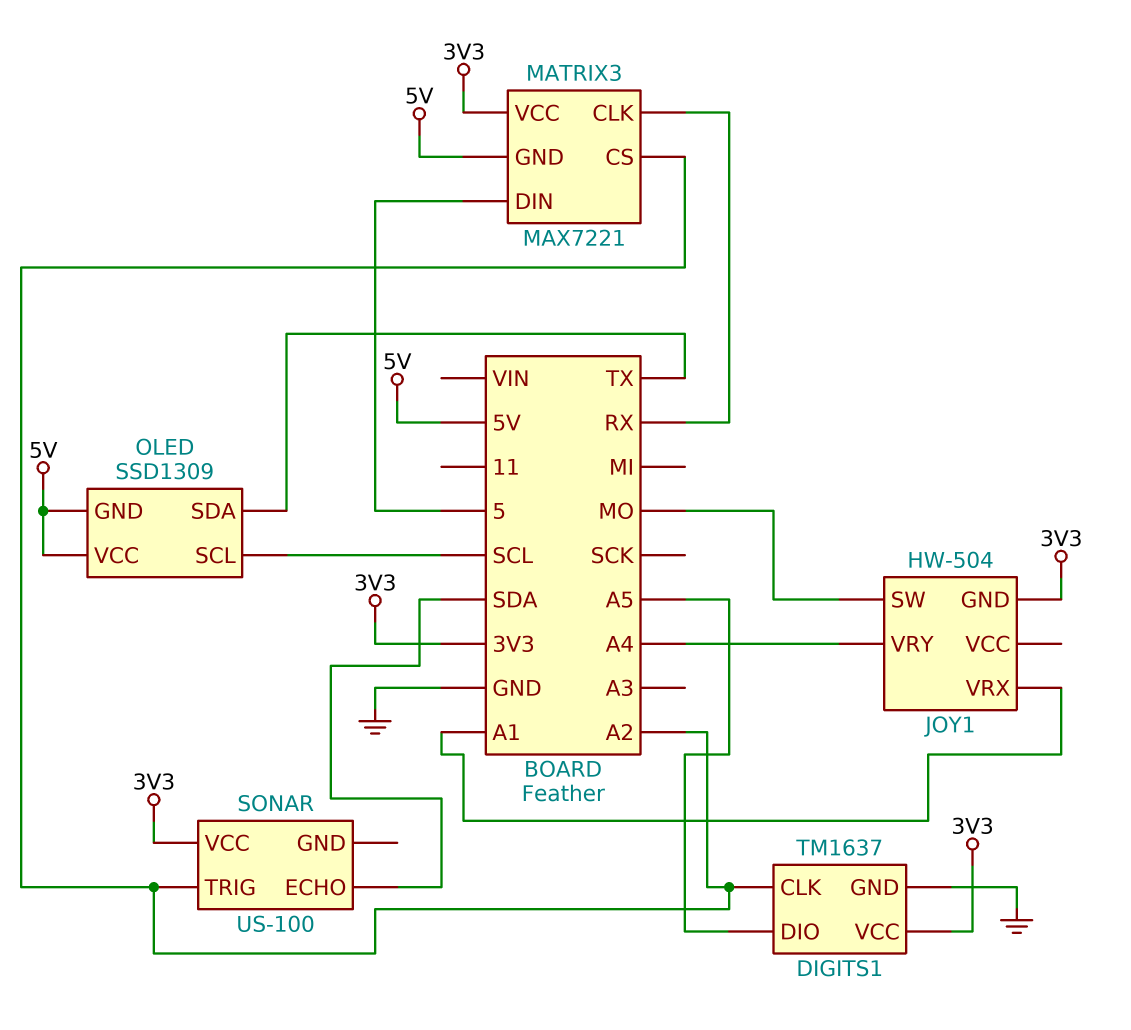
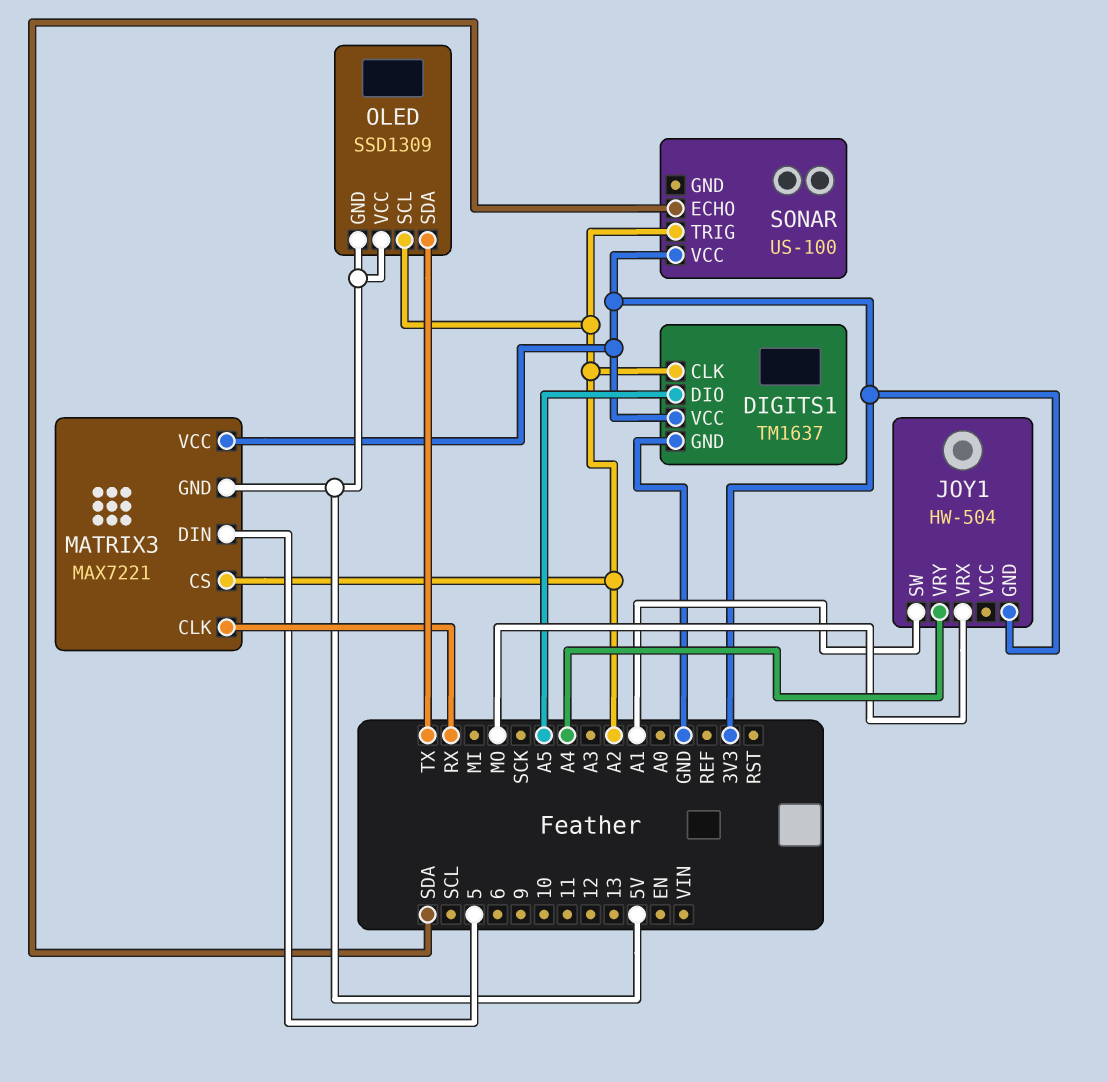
JOY1 pin SW: MO -> A1
JOY1 pin VRX: A1 -> MO
OLED pin SCL: SCL -> A2

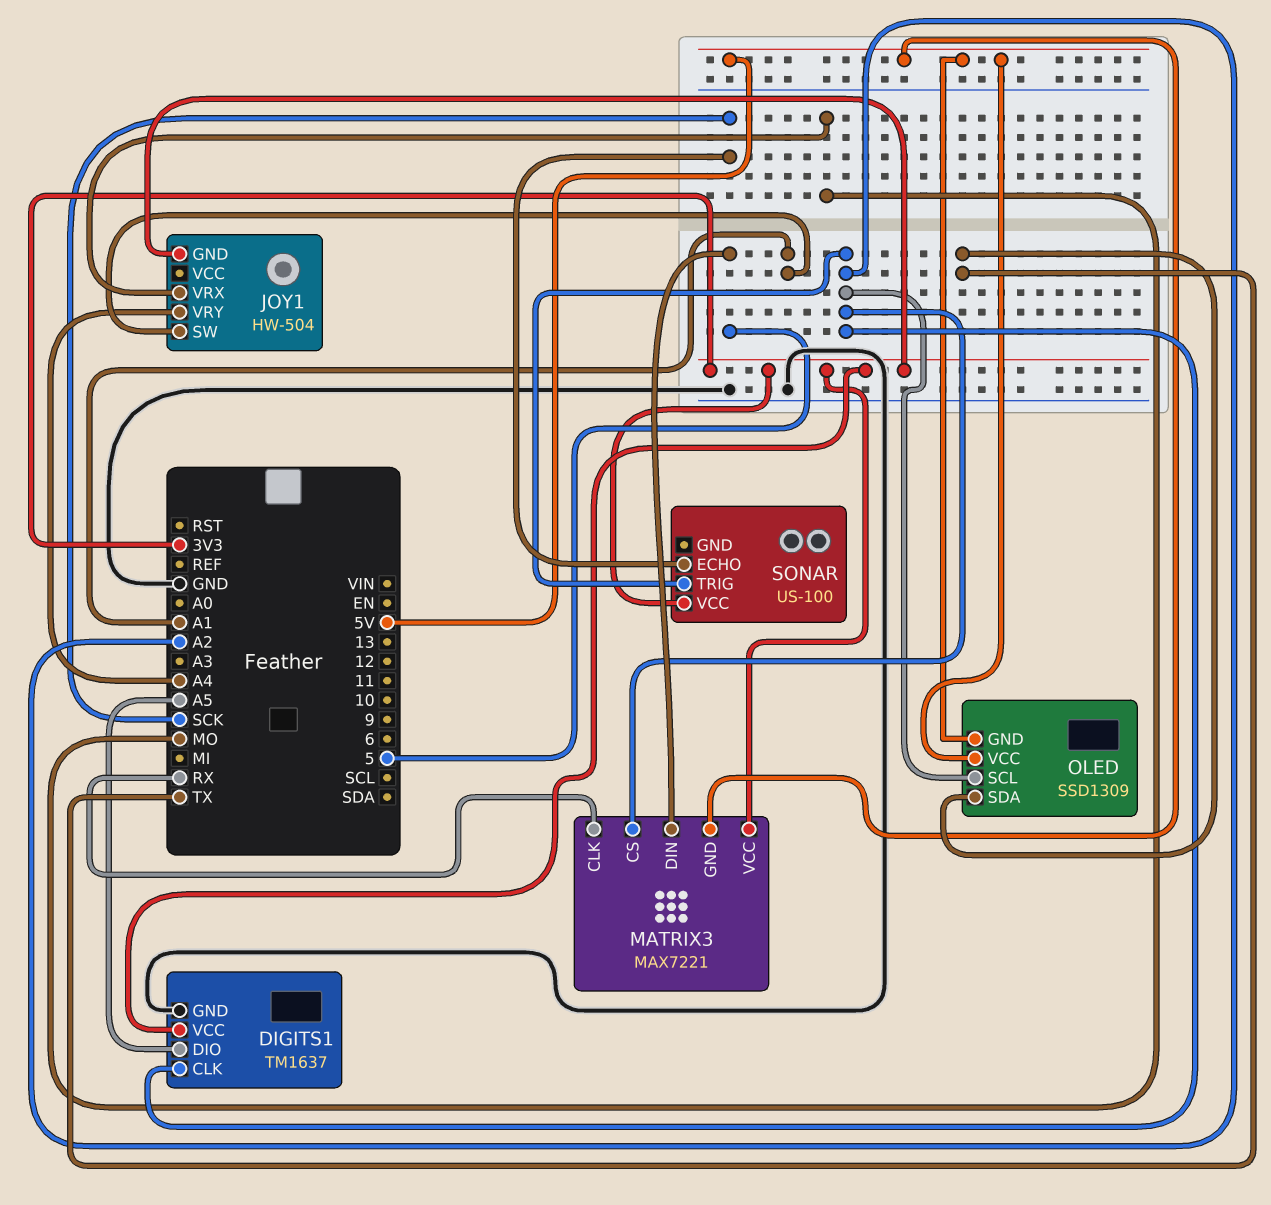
SONAR pin ECHO: SDA -> SCK

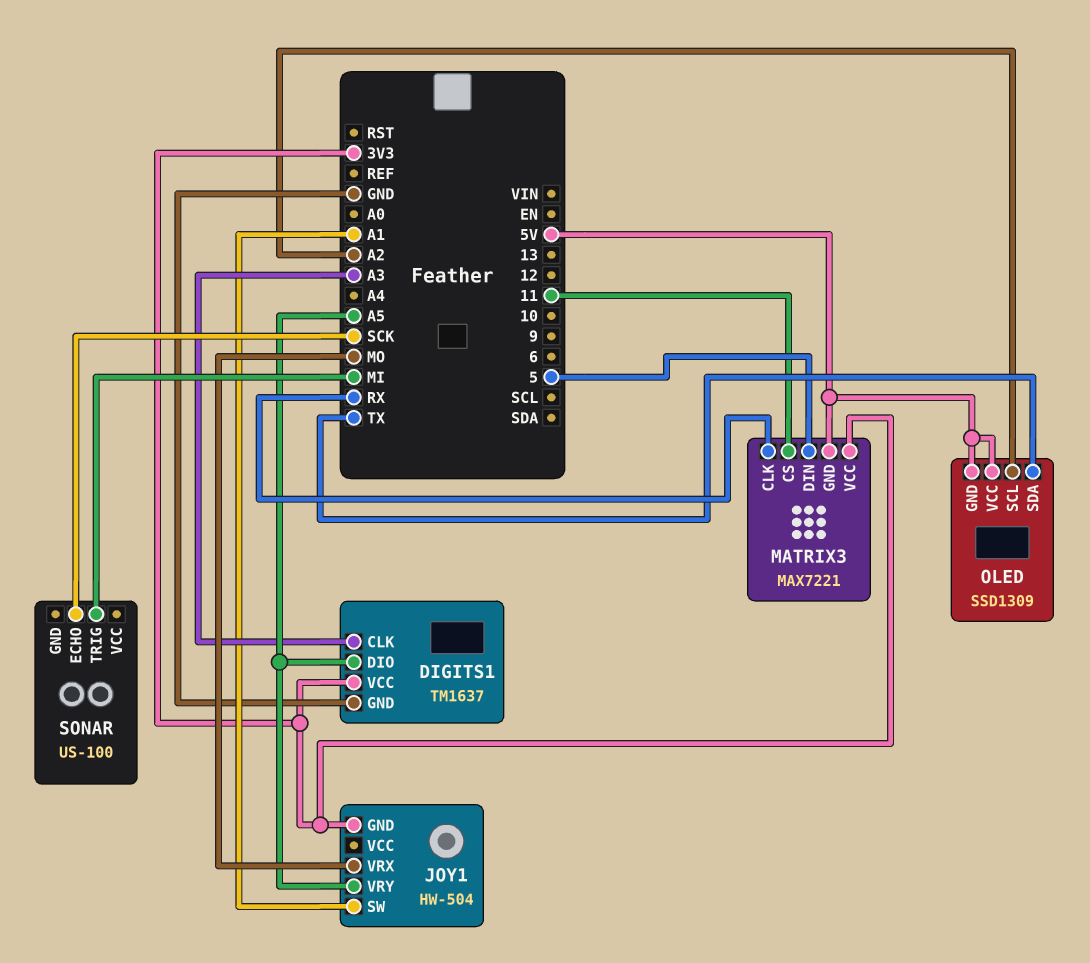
DIGITS1 pin CLK: A2 -> A3
JOY1 pin VRY: A4 -> A5
MATRIX3 pin CS: A2 -> 11
SONAR pin TRIG: A2 -> MI
SONAR pin VCC: 3V3 -> none

